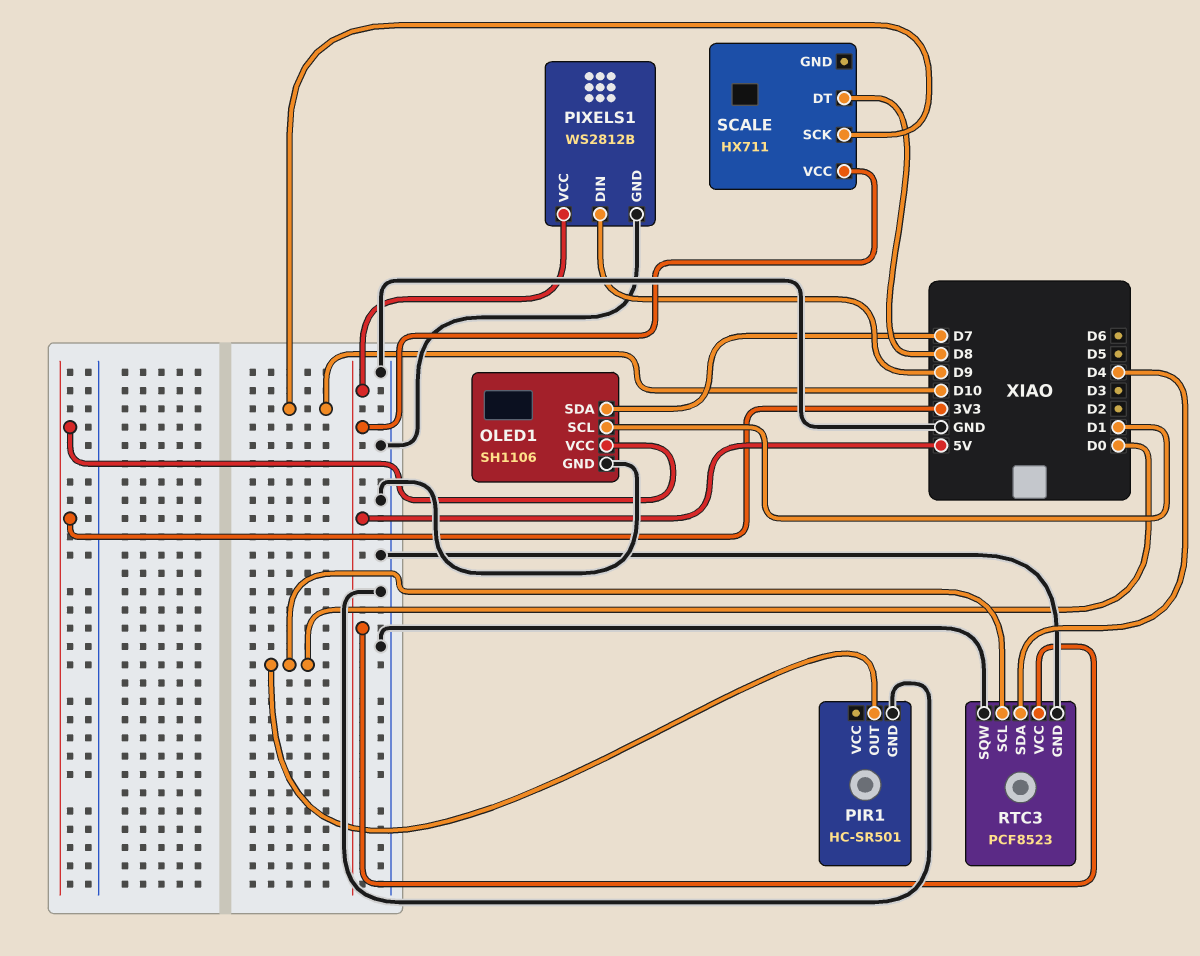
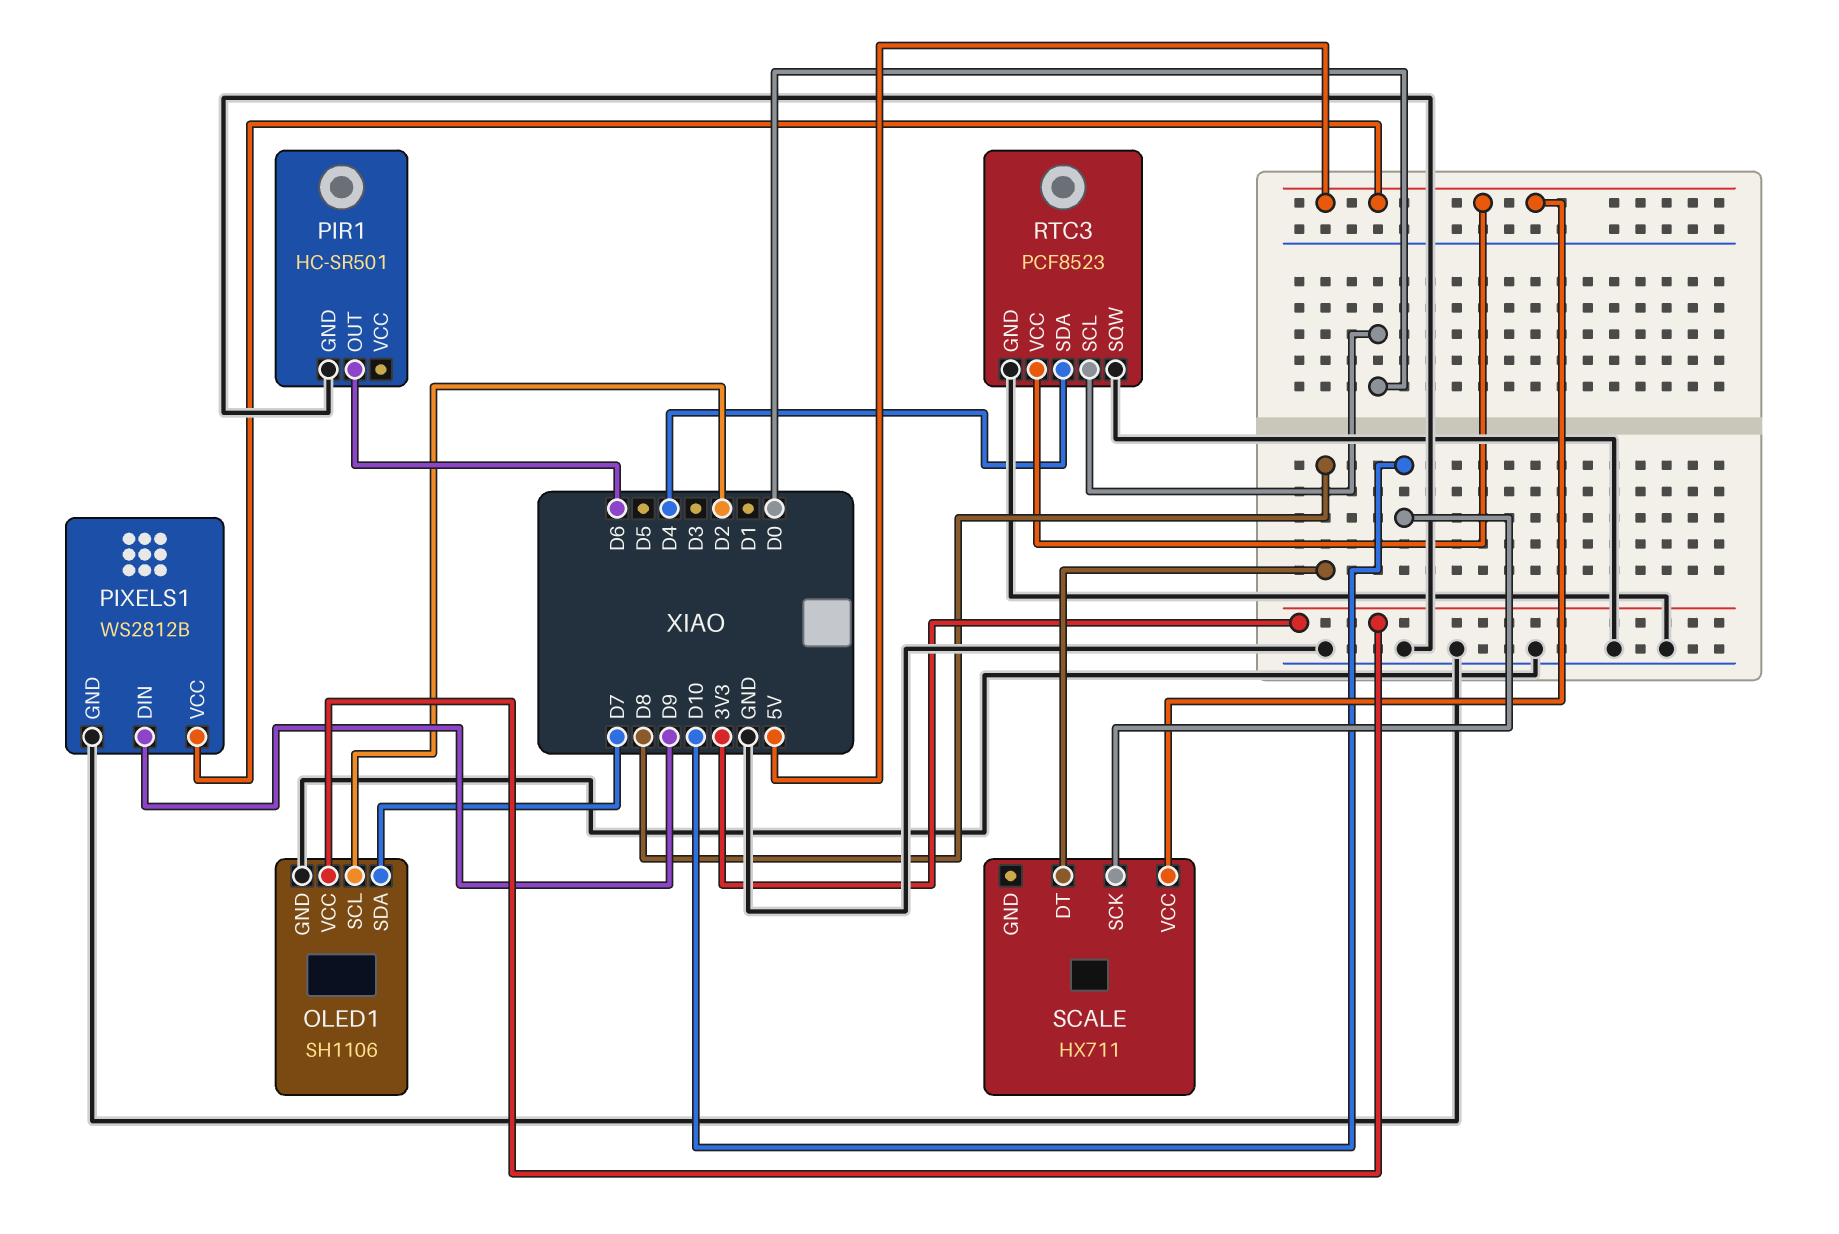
OLED1 pin SCL: D1 -> D2
PIR1 pin OUT: D0 -> D6

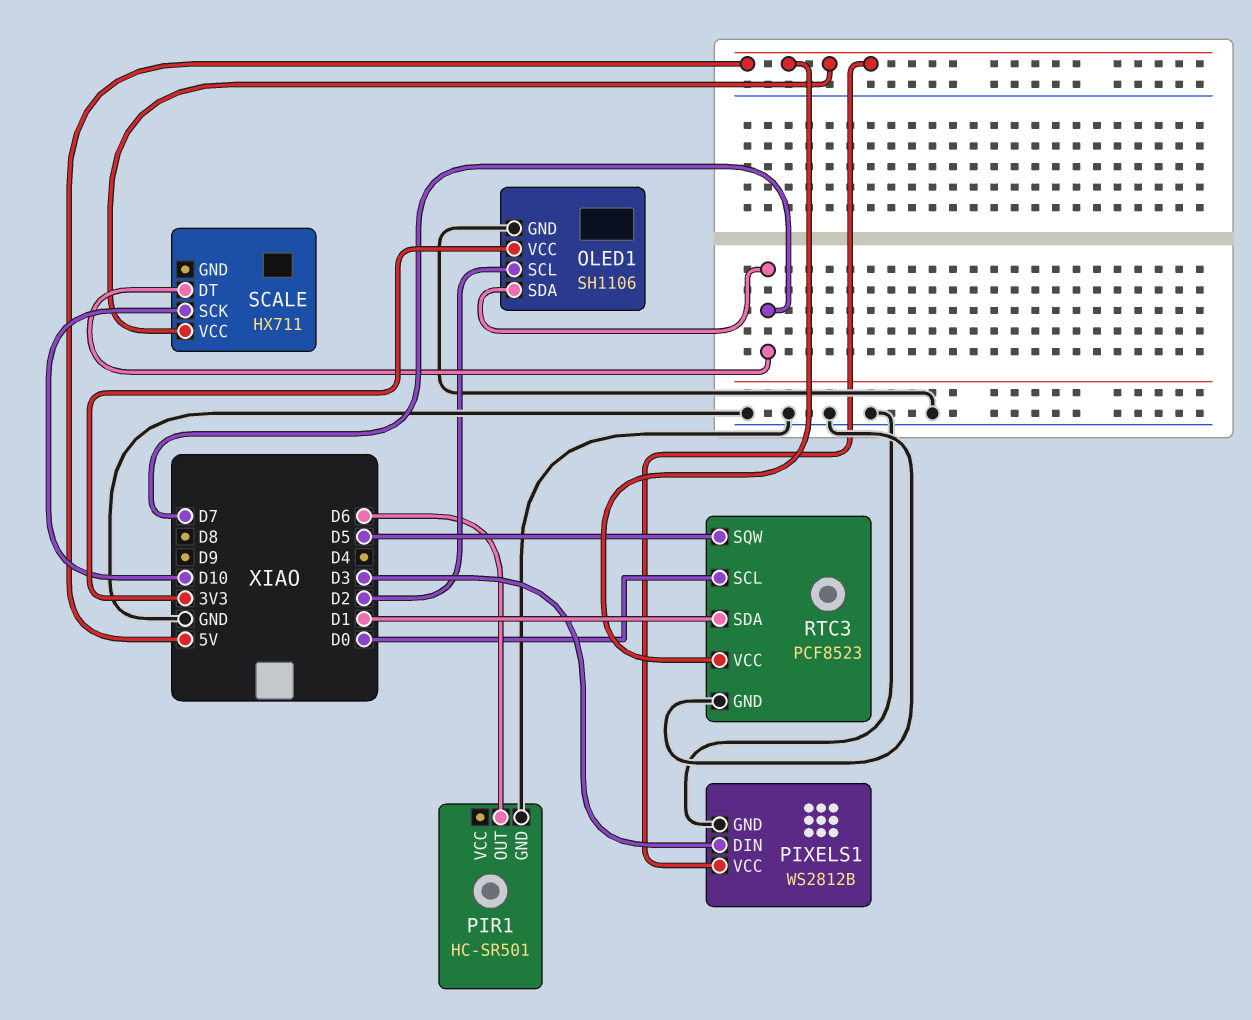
PIXELS1 pin DIN: D9 -> D3
RTC3 pin SDA: D4 -> D1
RTC3 pin SQW: GND -> D5
SCALE pin DT: D8 -> D7

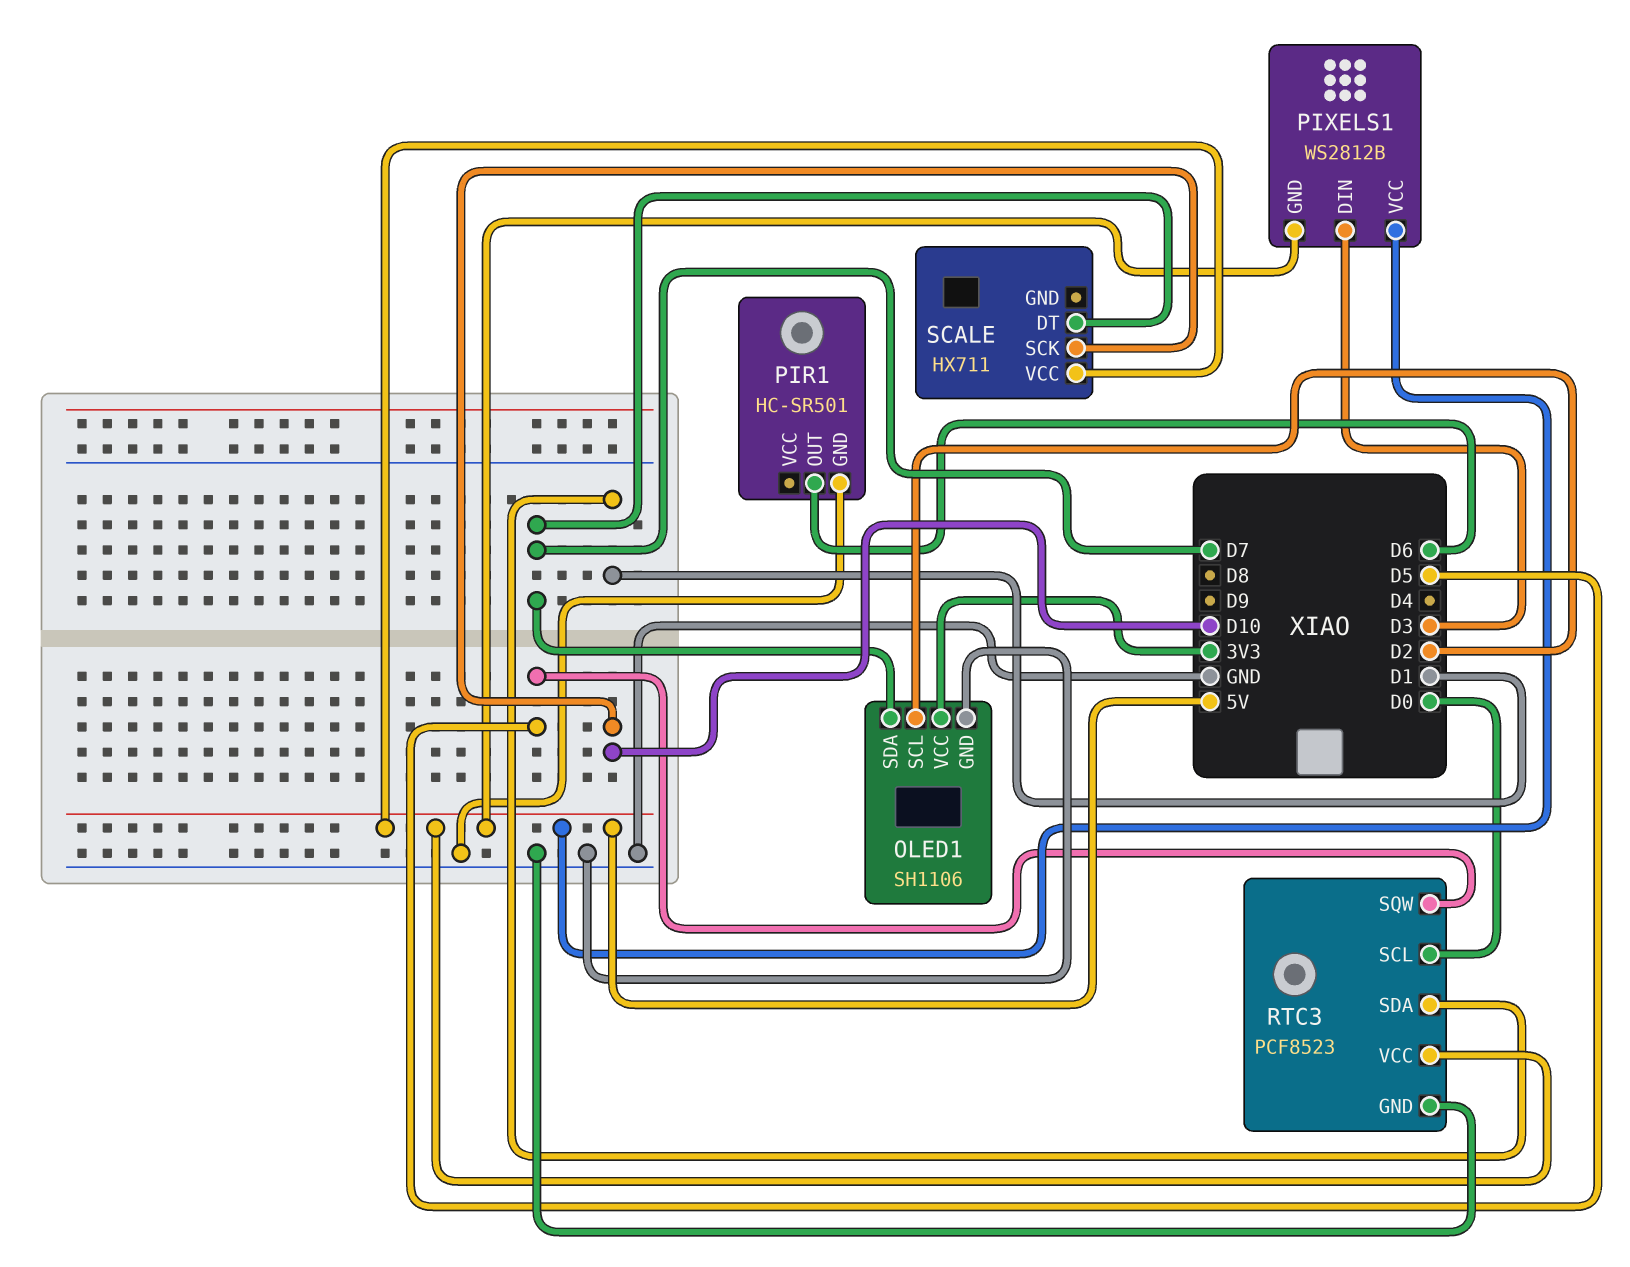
PIXELS1 pin GND: GND -> 5V

